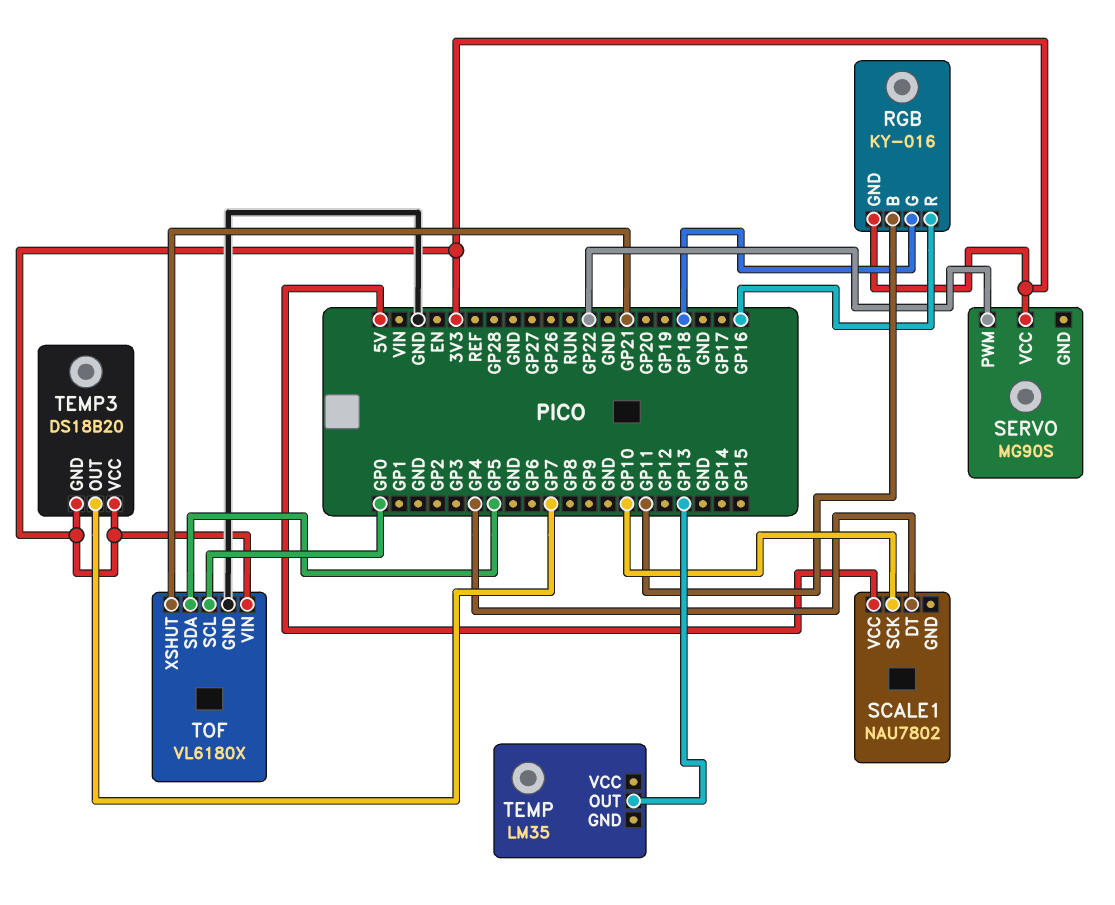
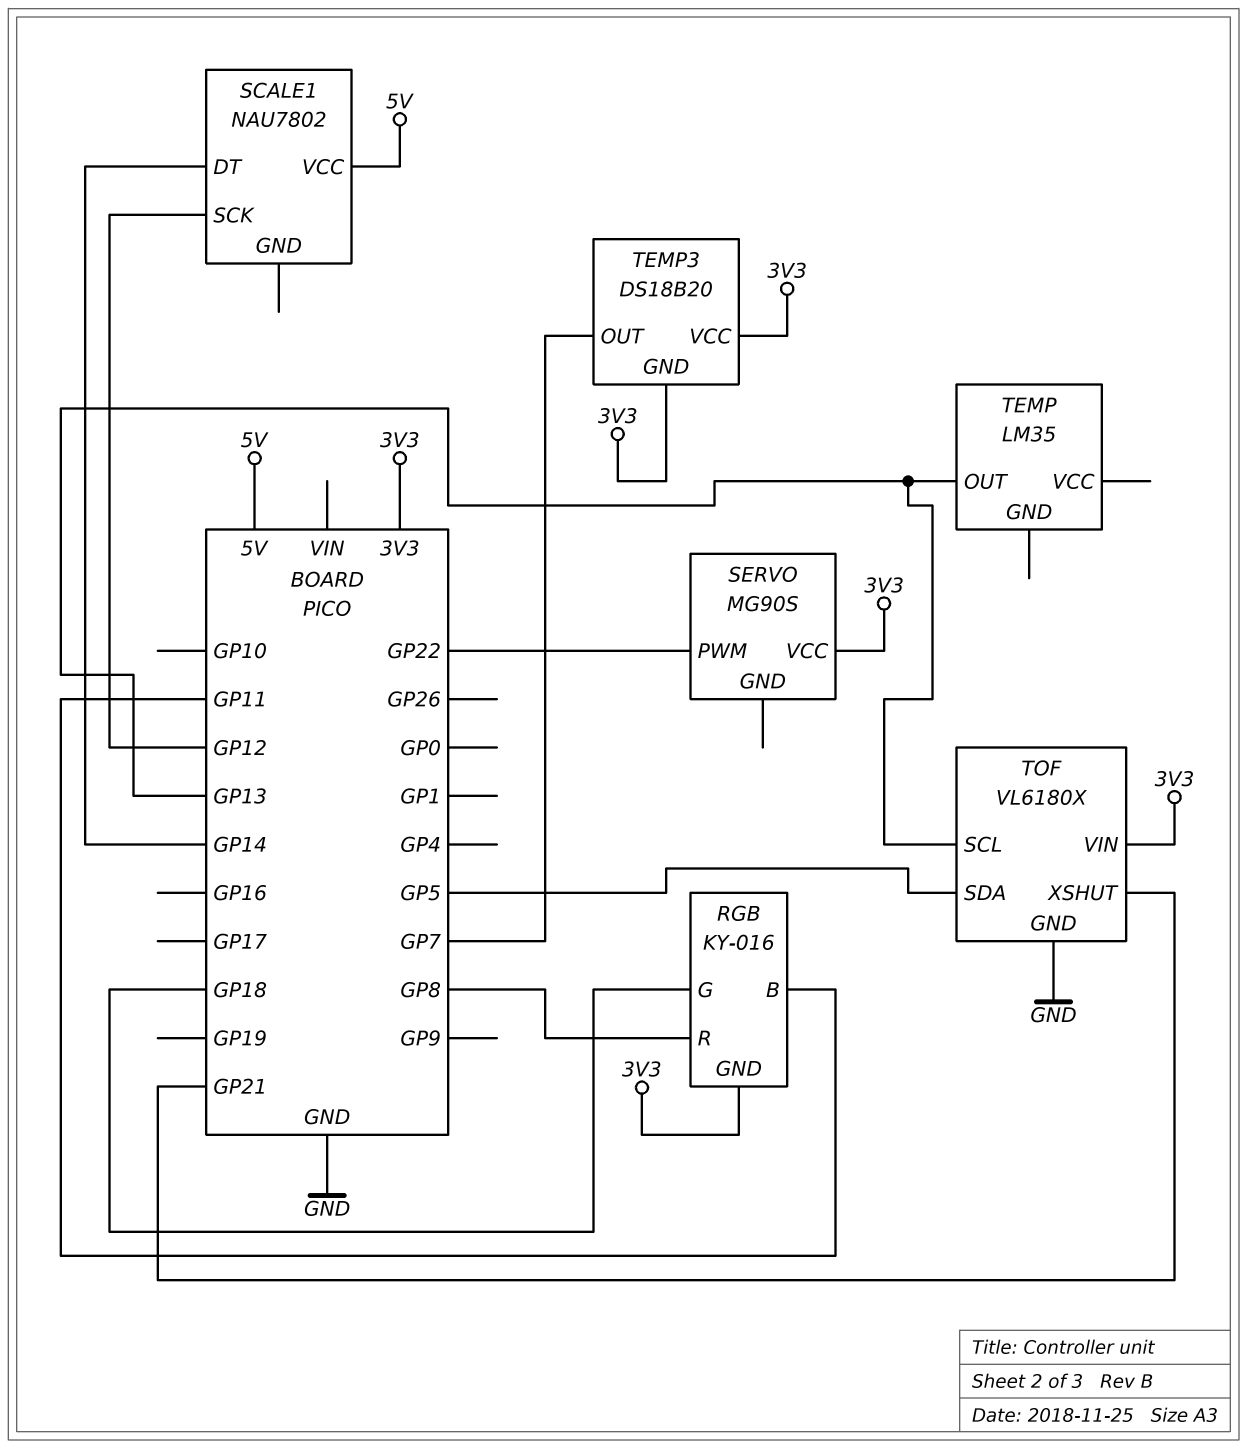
RGB pin R: GP16 -> GP8
SCALE1 pin DT: GP4 -> GP14
SCALE1 pin SCK: GP10 -> GP12
TOF pin SCL: GP0 -> GP13

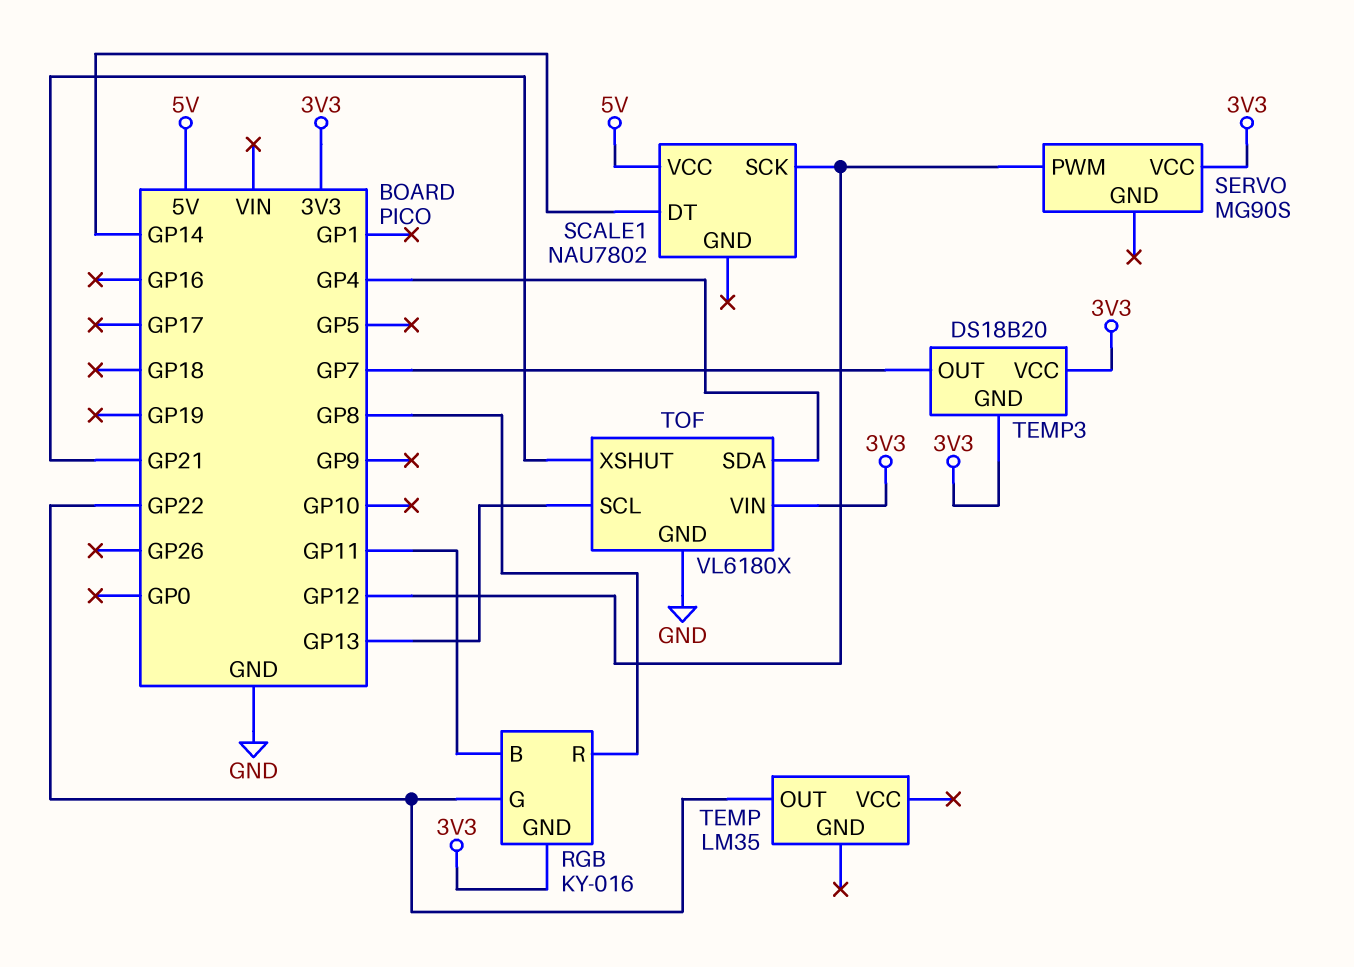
RGB pin G: GP18 -> GP22
SERVO pin PWM: GP22 -> GP12
TEMP pin OUT: GP13 -> GP22
TOF pin SDA: GP5 -> GP4

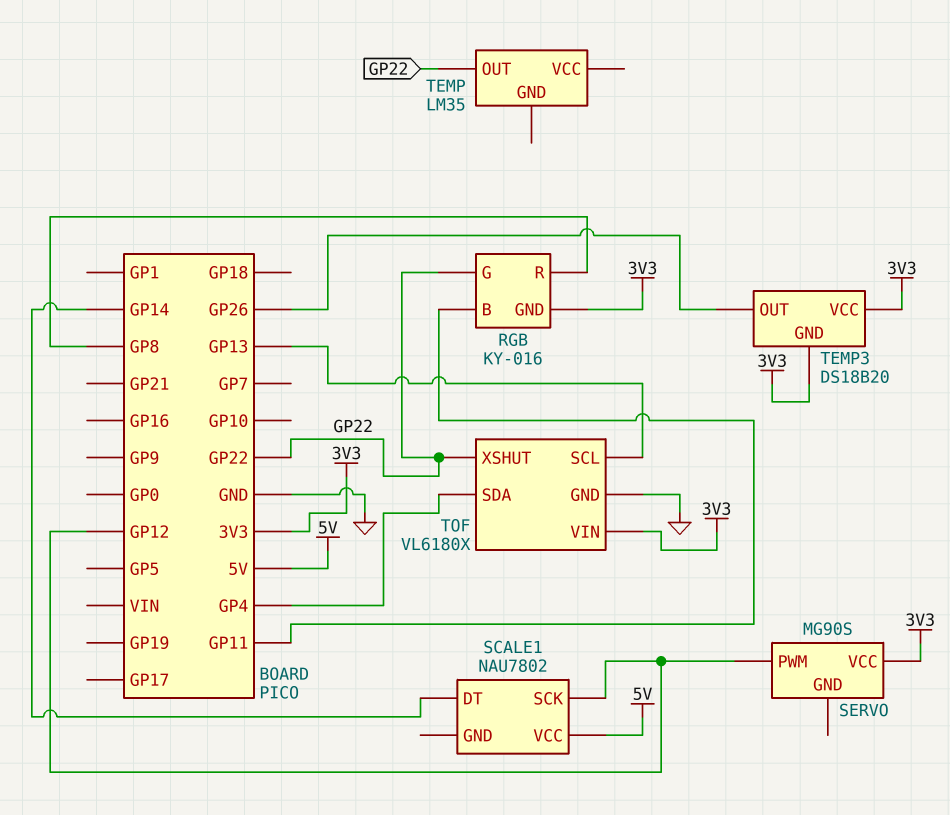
TEMP3 pin OUT: GP7 -> GP26
TOF pin XSHUT: GP21 -> GP22

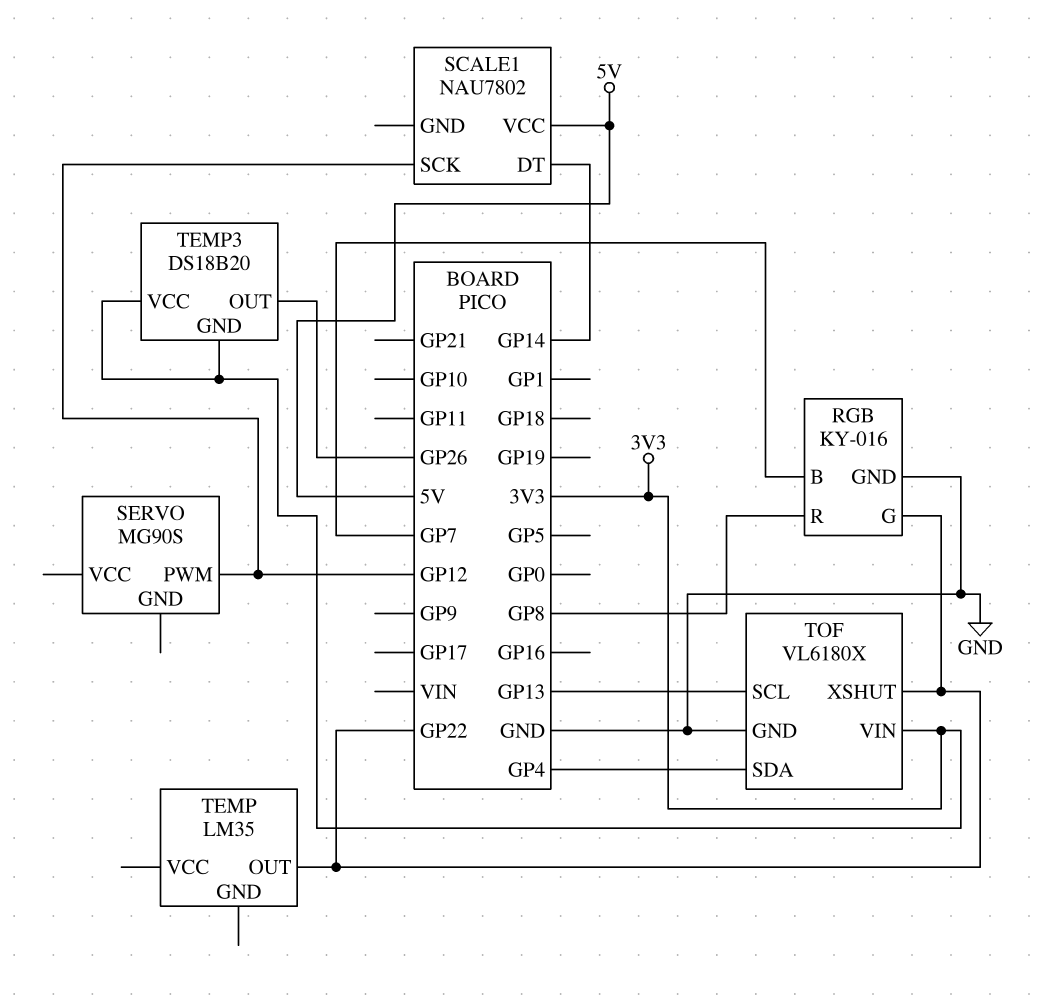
RGB pin B: GP11 -> GP7
RGB pin GND: 3V3 -> GND
SERVO pin VCC: 3V3 -> none

